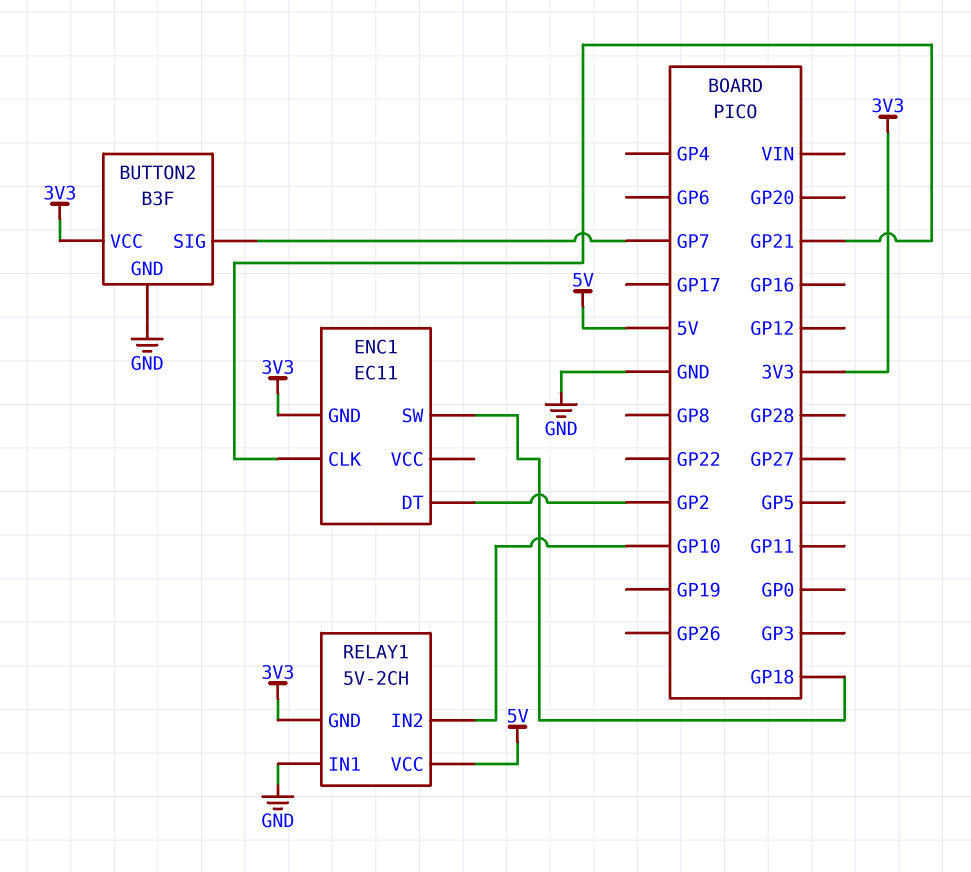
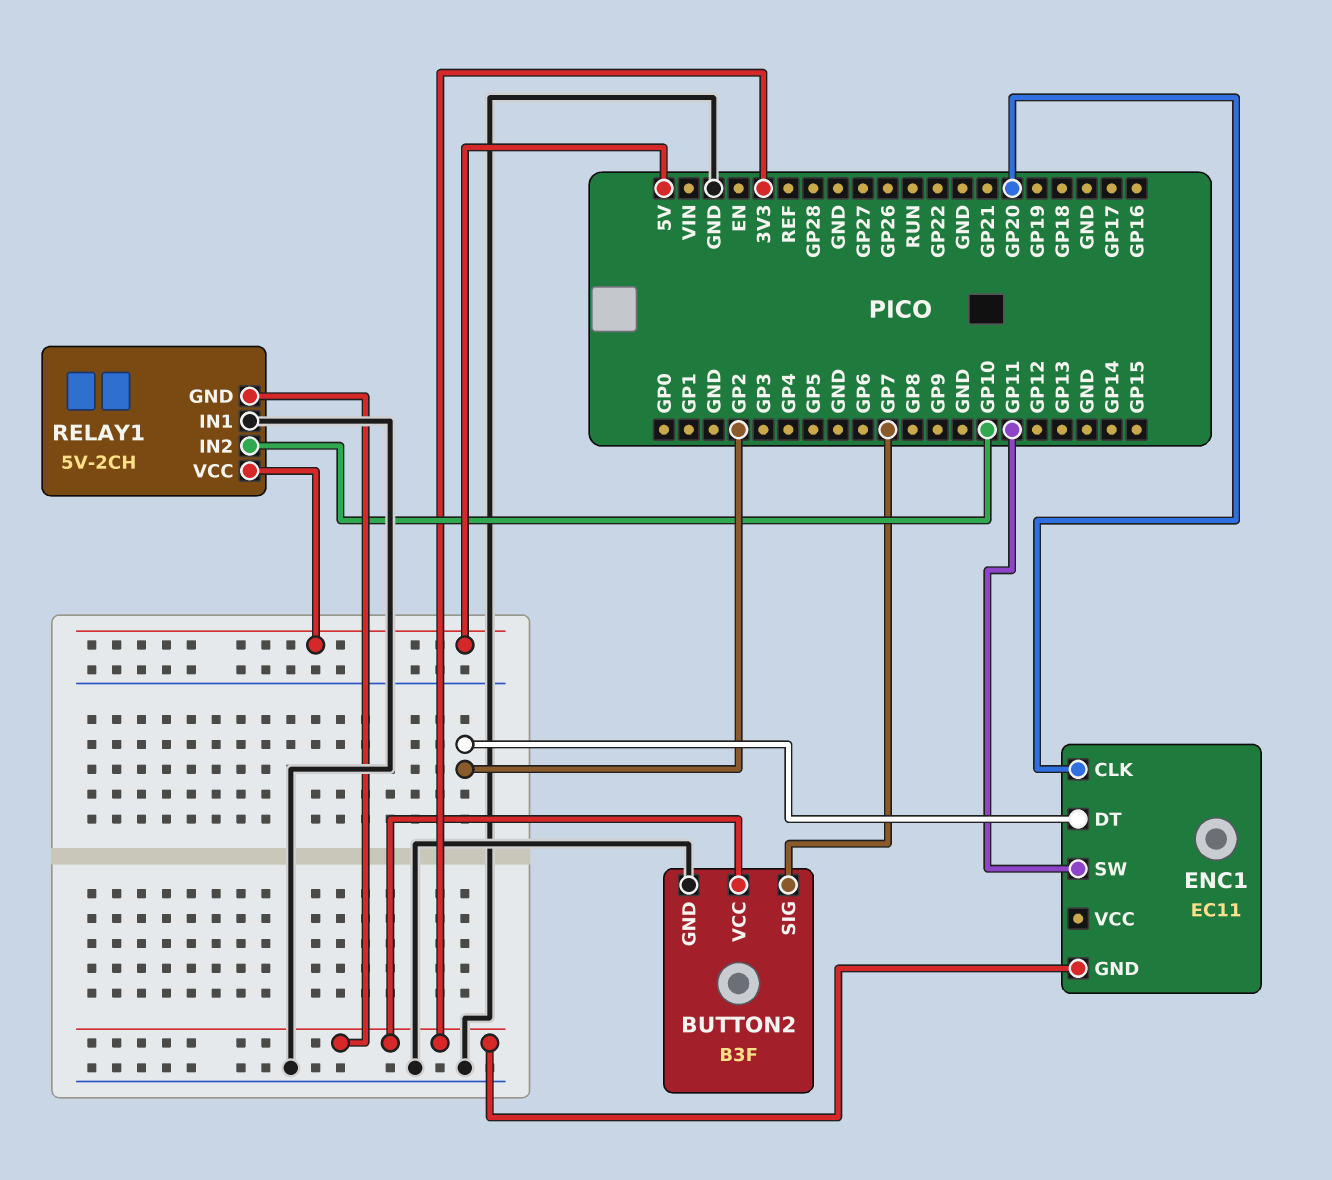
ENC1 pin CLK: GP21 -> GP20
ENC1 pin SW: GP18 -> GP11

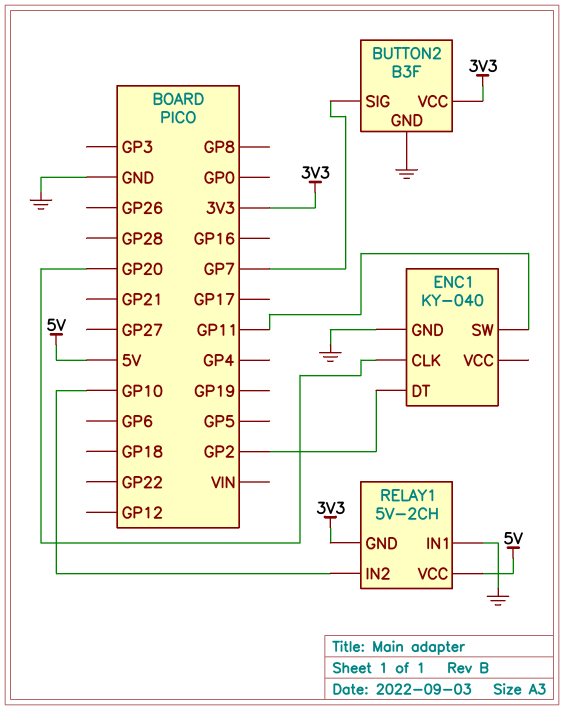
ENC1: EC11 -> KY-040
ENC1 pin GND: 3V3 -> GND

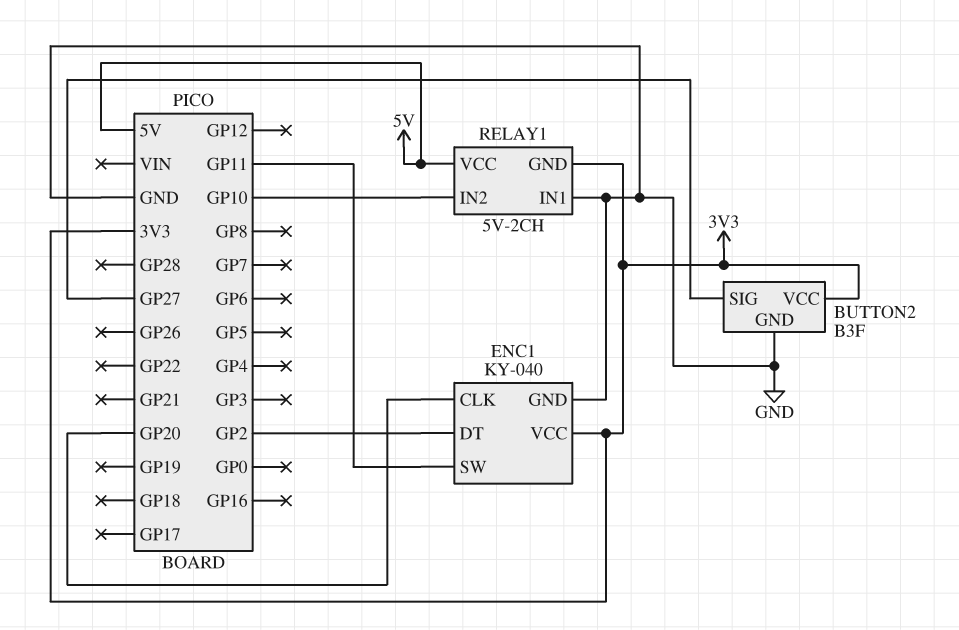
BUTTON2 pin SIG: GP7 -> GP27
ENC1 pin VCC: none -> 3V3

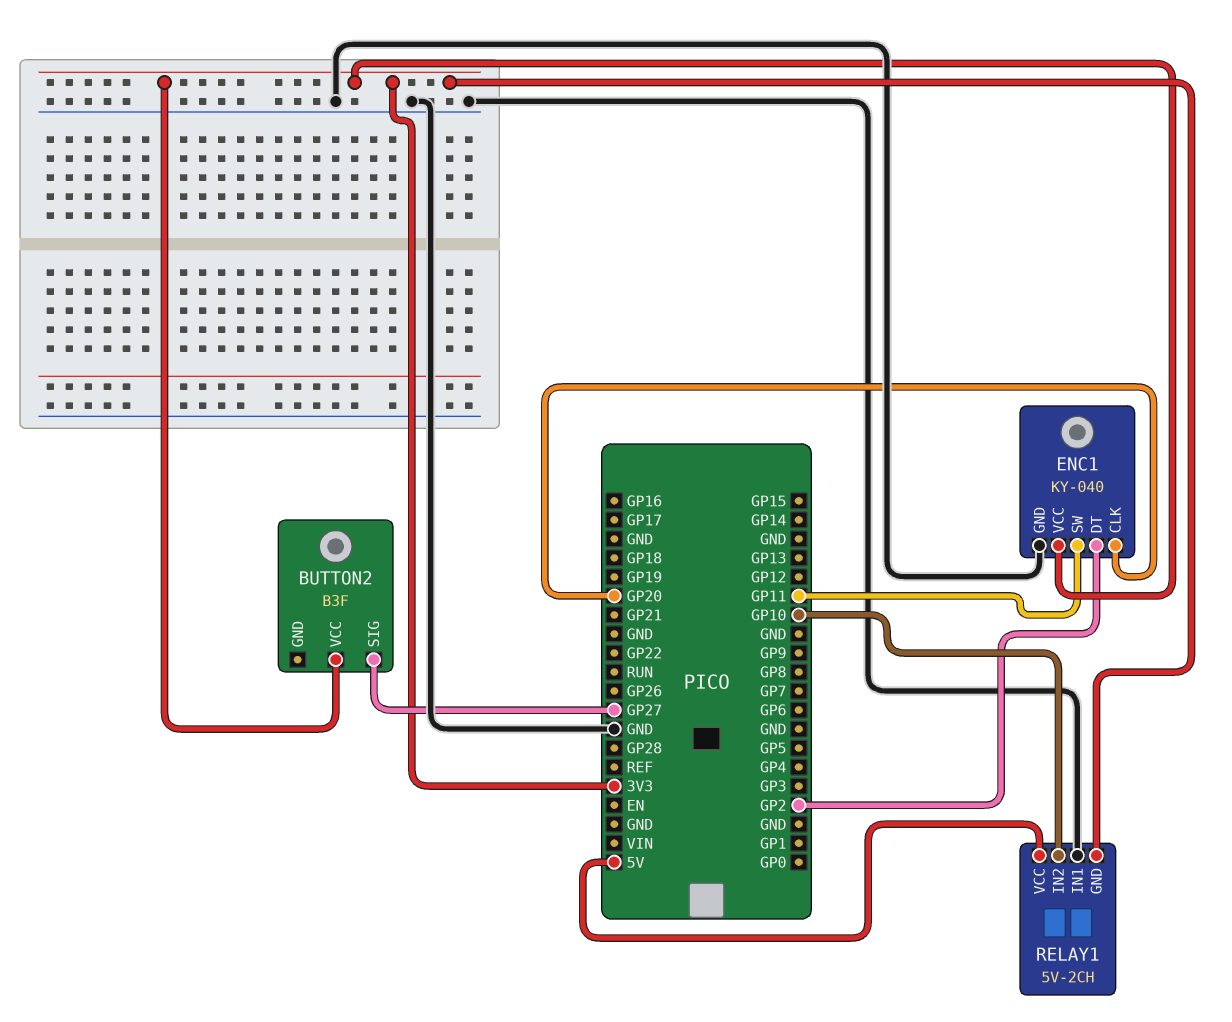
BUTTON2 pin GND: GND -> none

